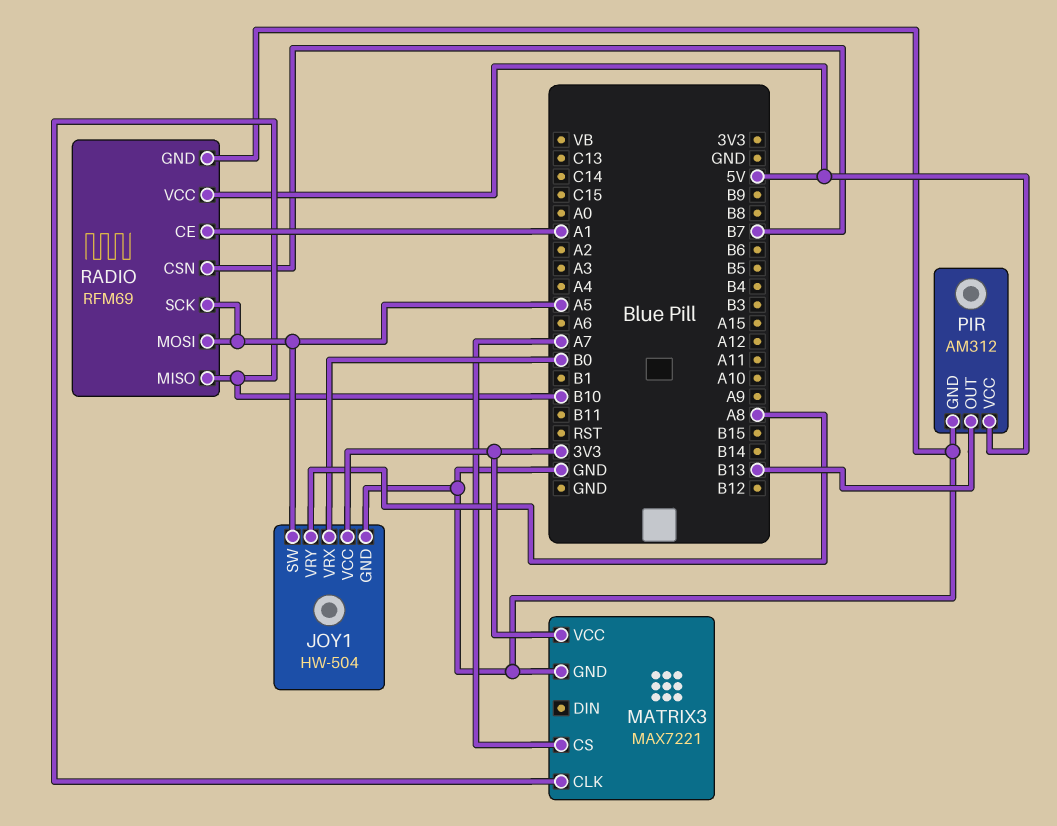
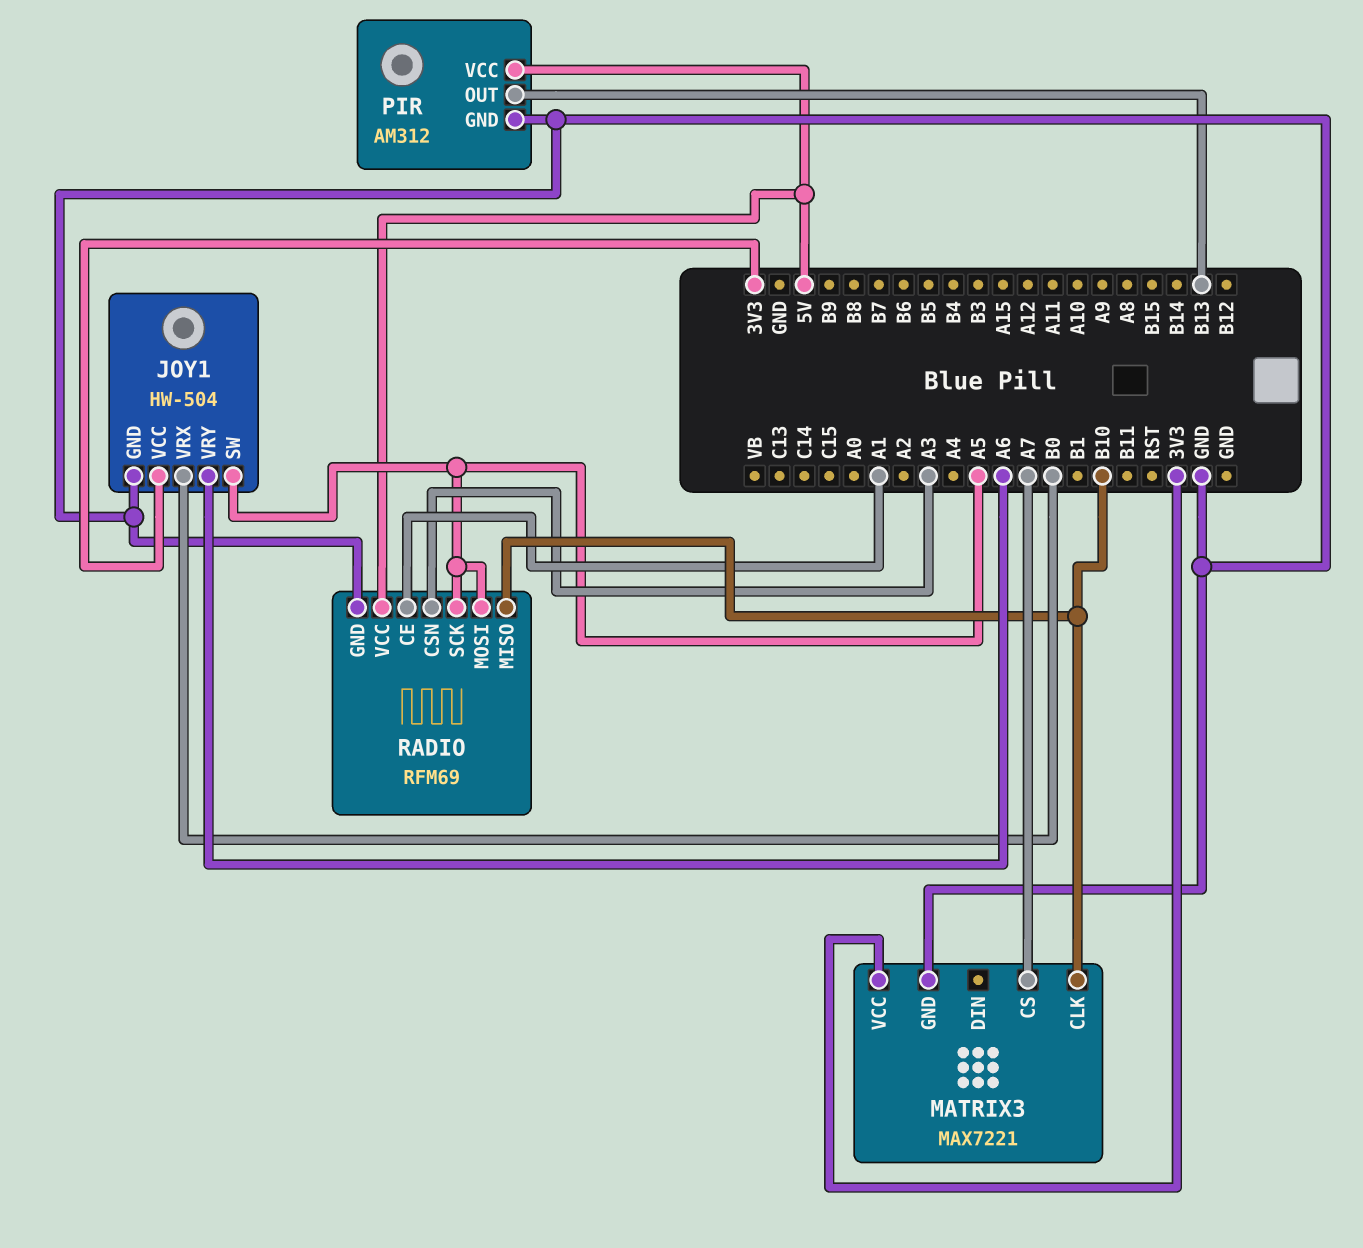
JOY1 pin VRY: A8 -> A6
RADIO pin CSN: B7 -> A3

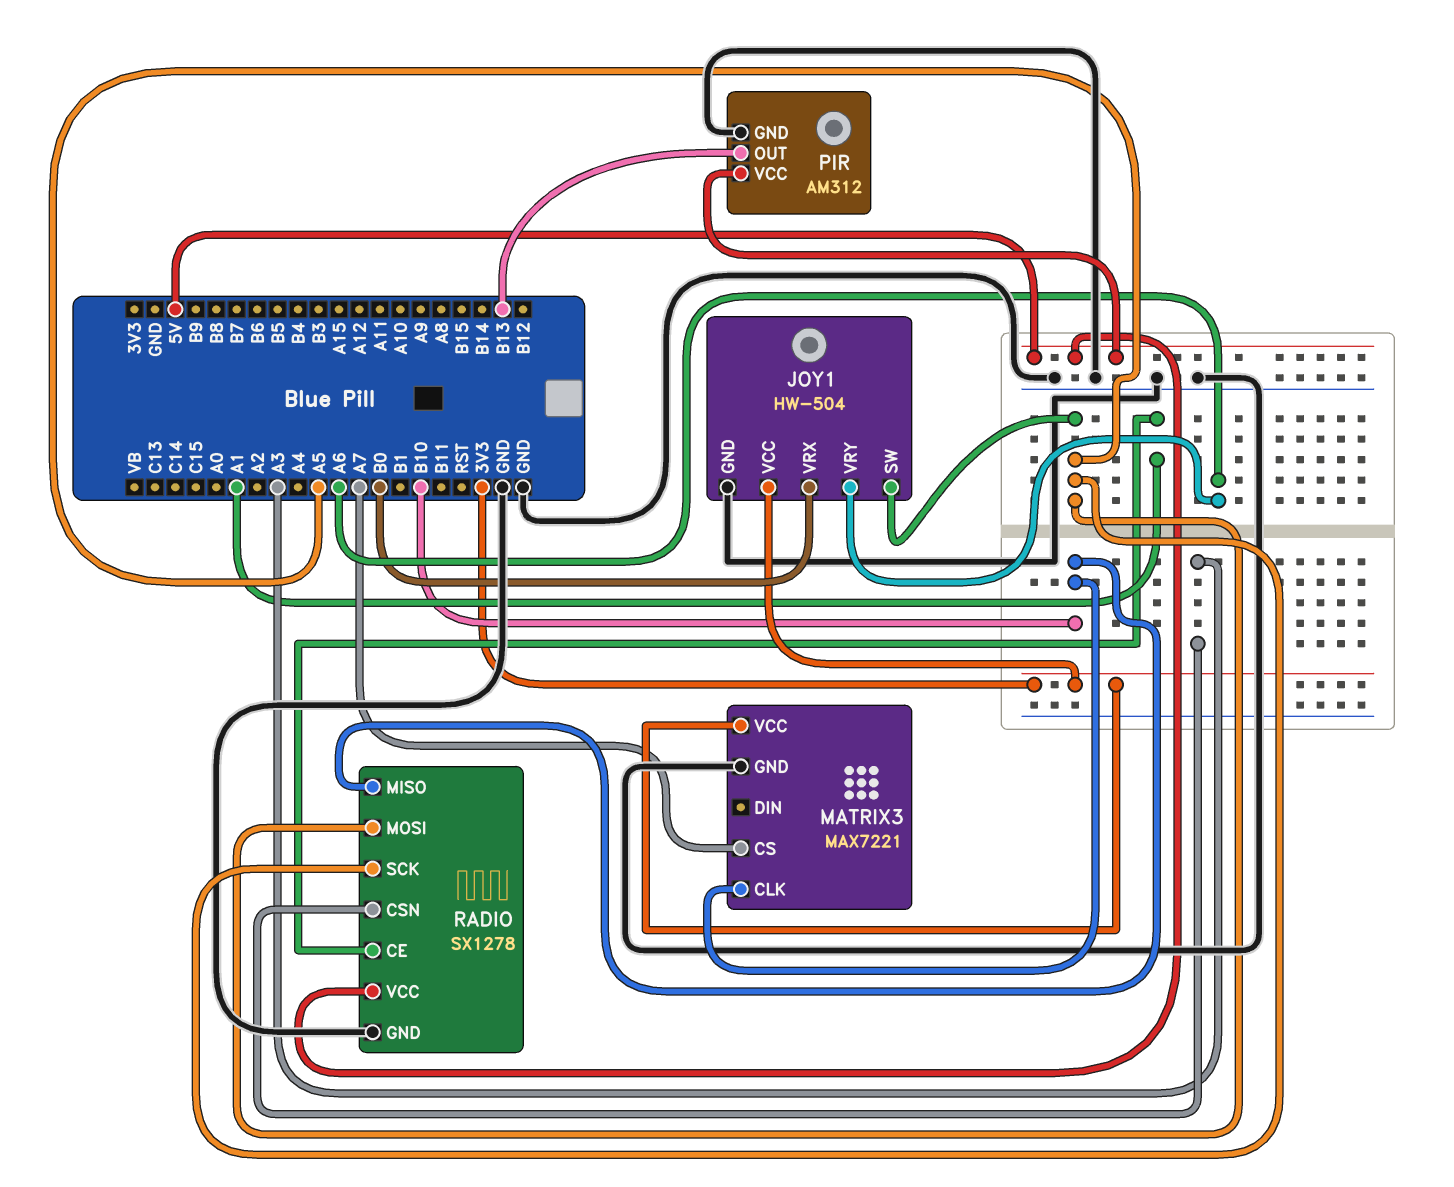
RADIO: RFM69 -> SX1278

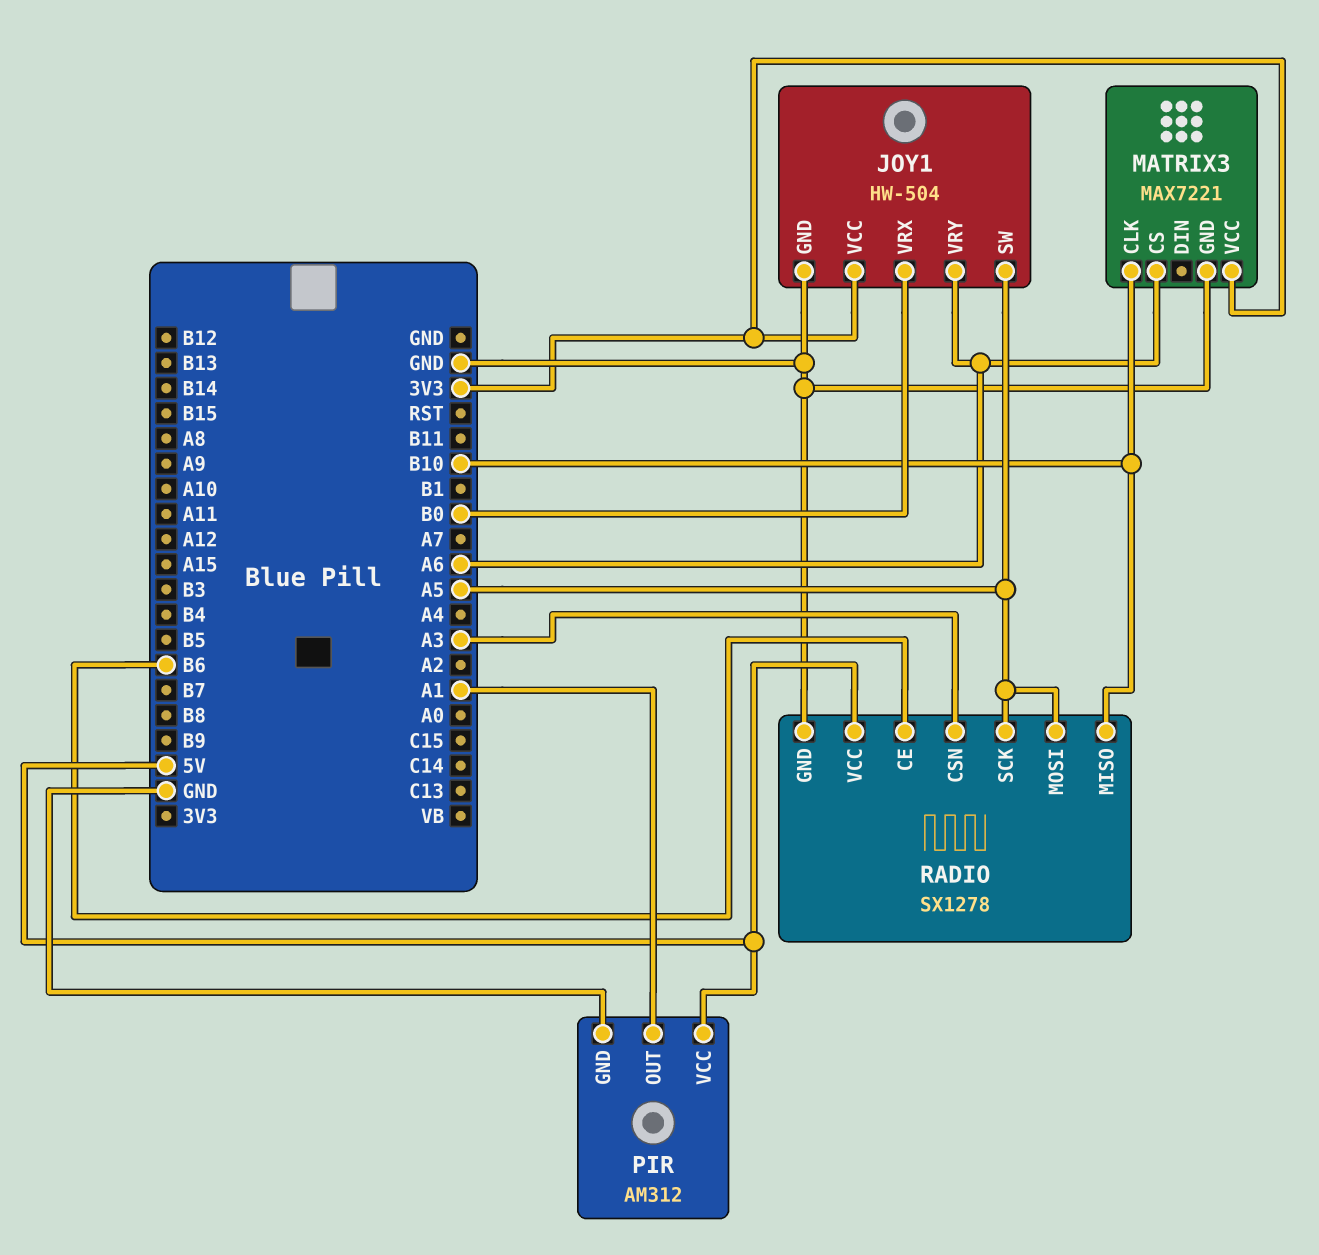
MATRIX3 pin CS: A7 -> A6
PIR pin OUT: B13 -> A1
RADIO pin CE: A1 -> B6

